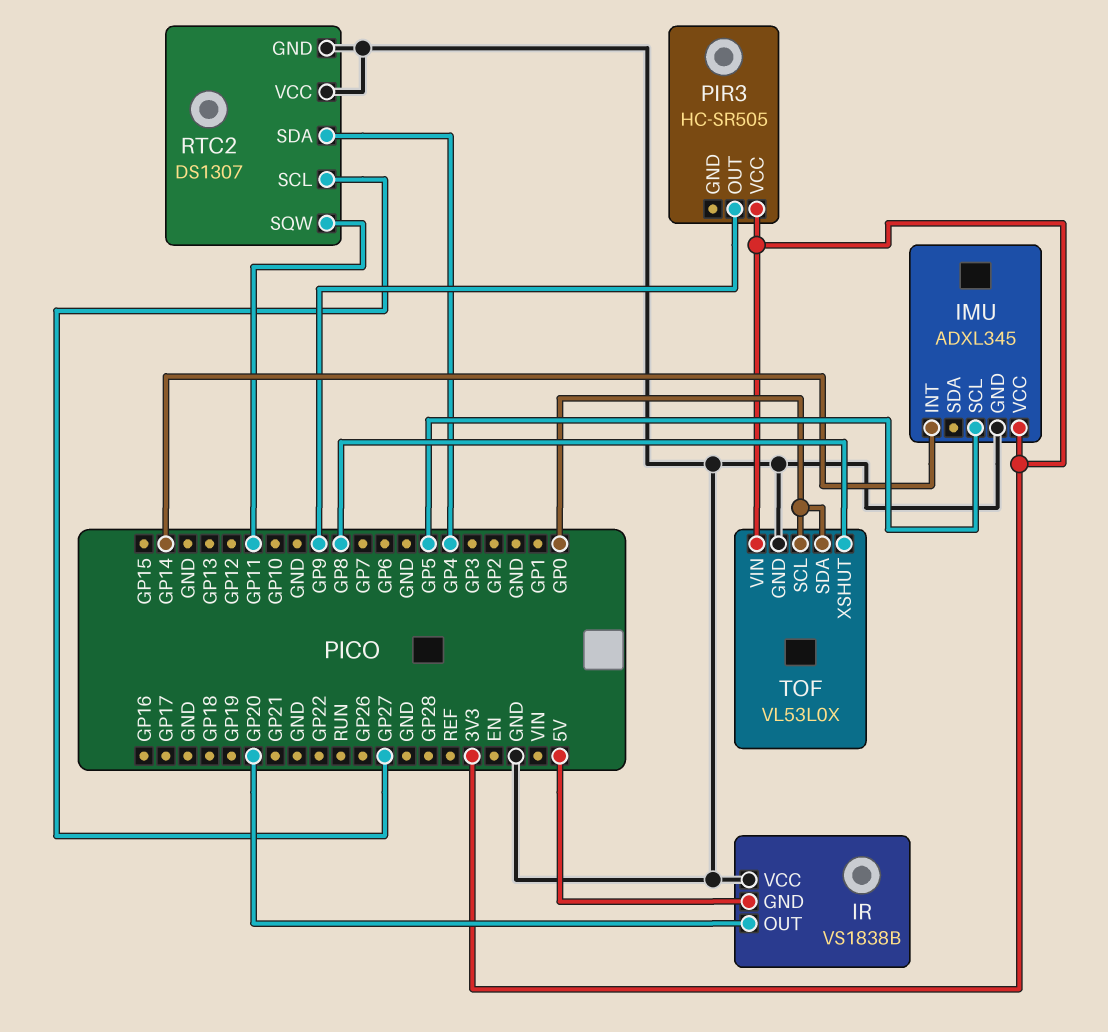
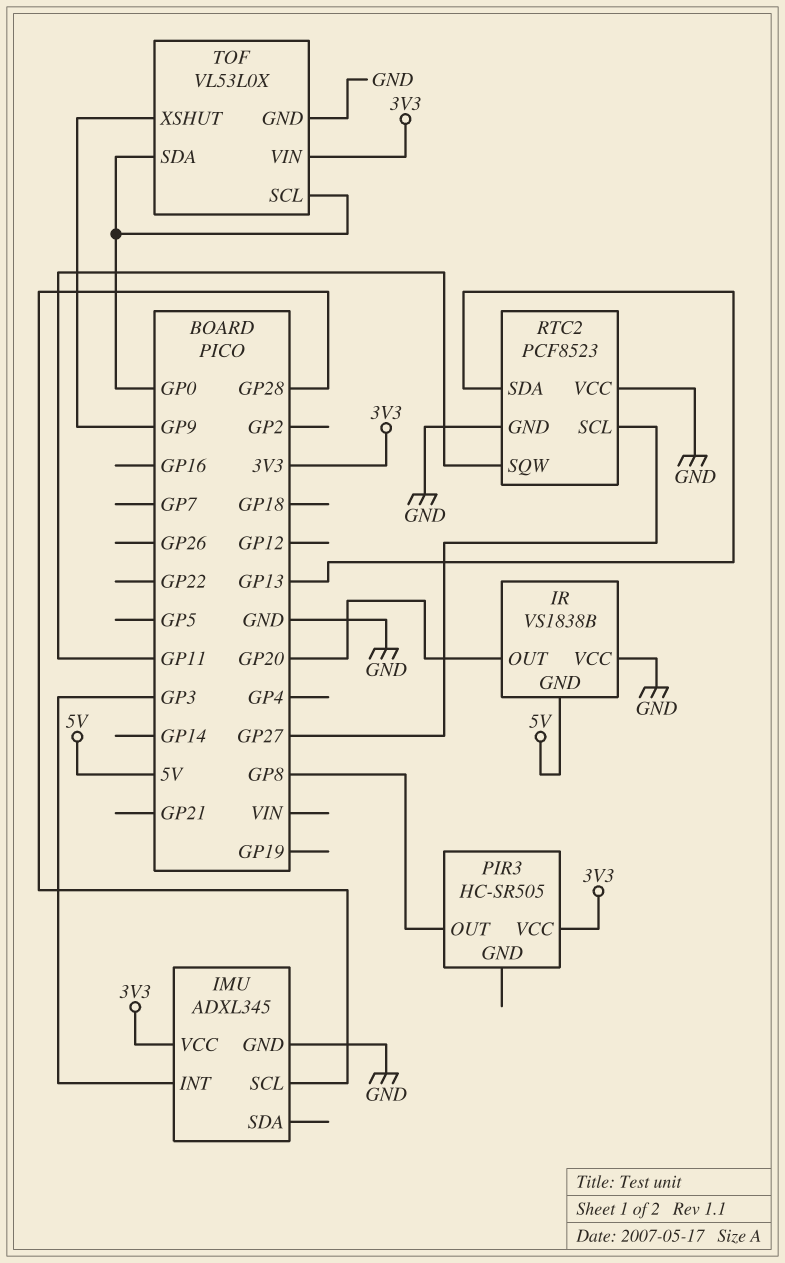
IMU pin INT: GP14 -> GP3
IMU pin SCL: GP5 -> GP28
PIR3 pin OUT: GP9 -> GP8
RTC2: DS1307 -> PCF8523
RTC2 pin SDA: GP4 -> GP13
TOF pin XSHUT: GP8 -> GP9

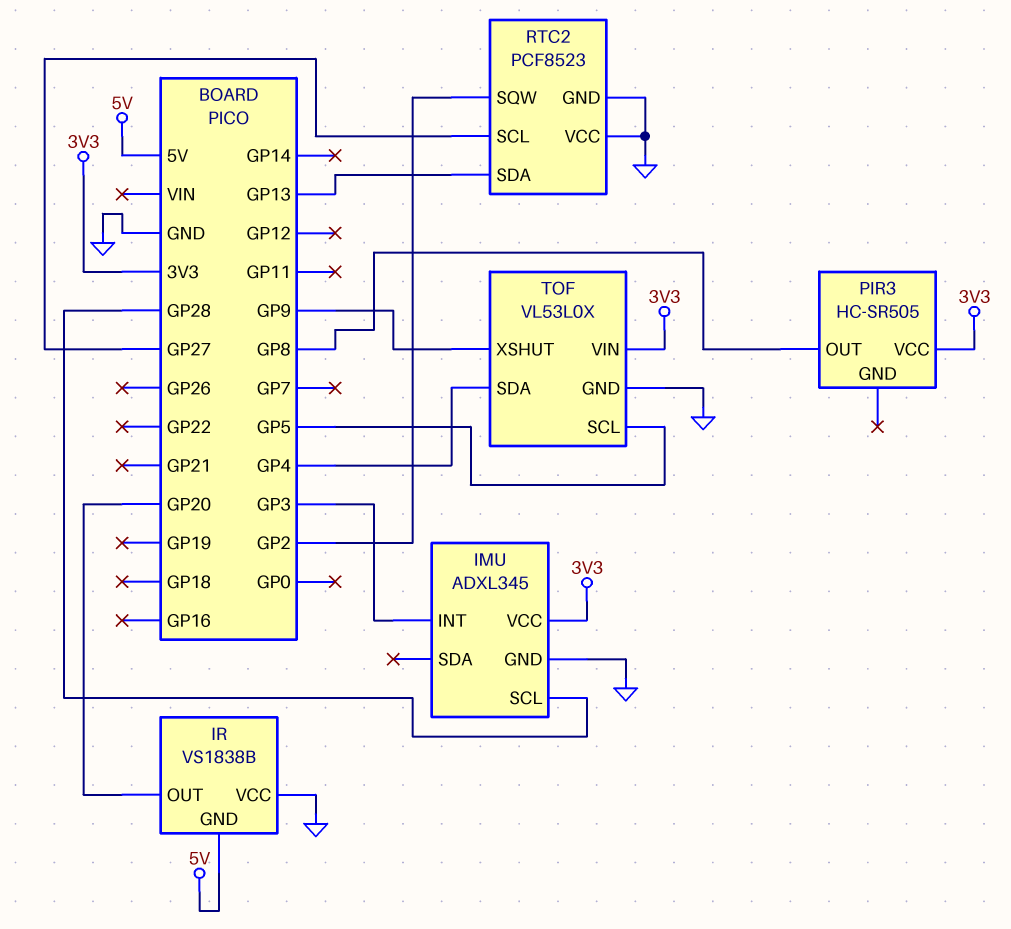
RTC2 pin SQW: GP11 -> GP2
TOF pin SCL: GP0 -> GP5
TOF pin SDA: GP0 -> GP4

